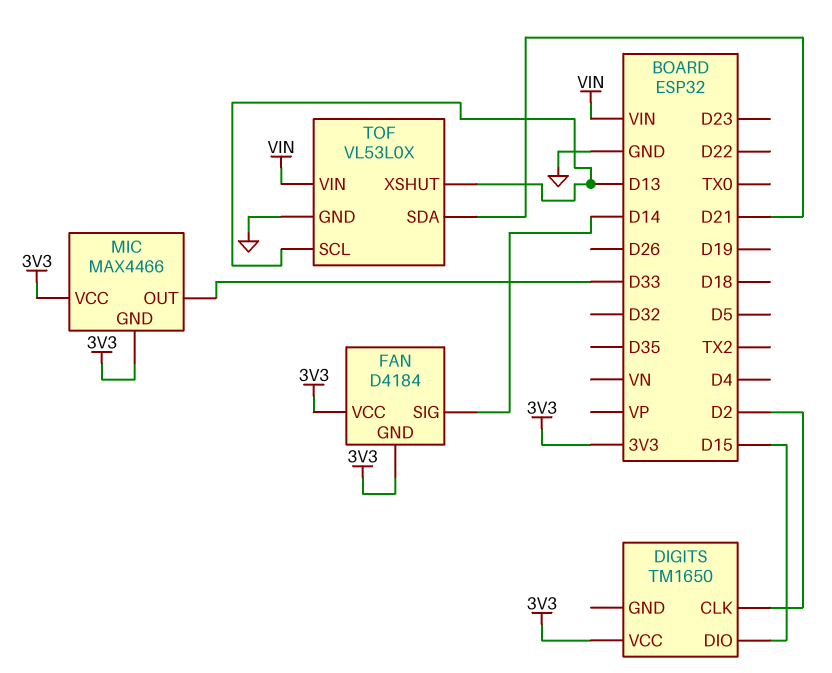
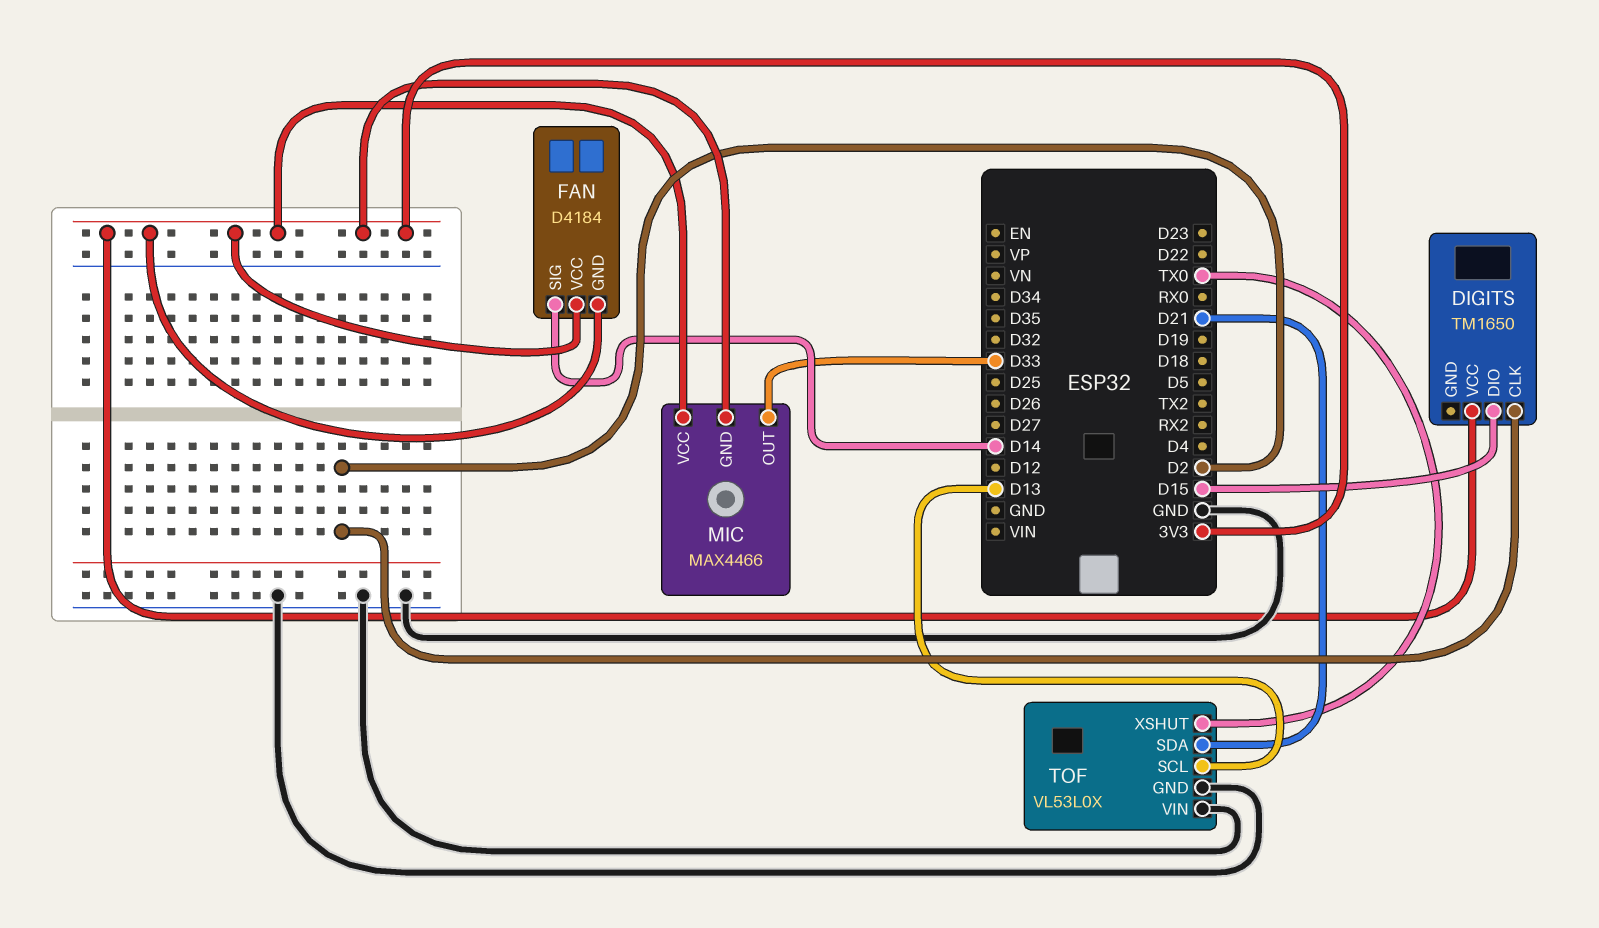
TOF pin VIN: VIN -> GND
TOF pin XSHUT: D13 -> TX0

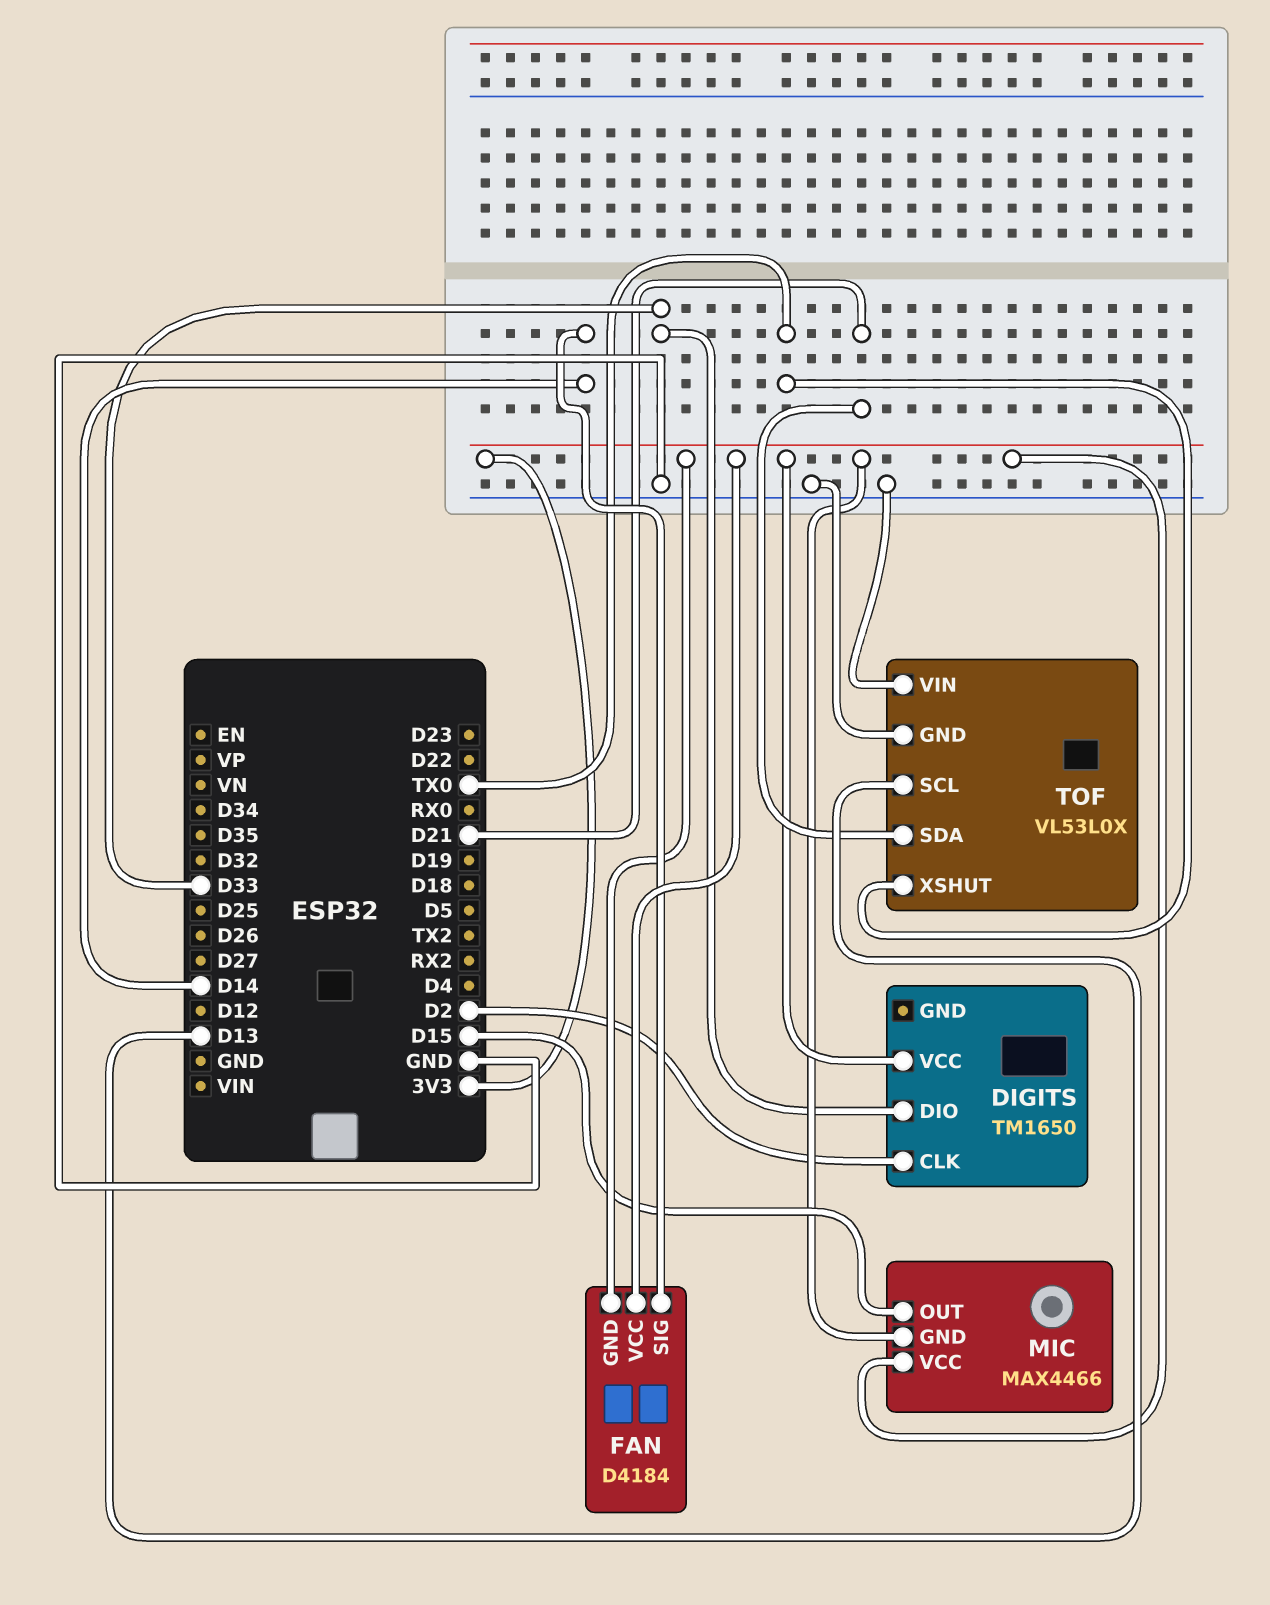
DIGITS pin DIO: D15 -> D33
MIC pin OUT: D33 -> D15

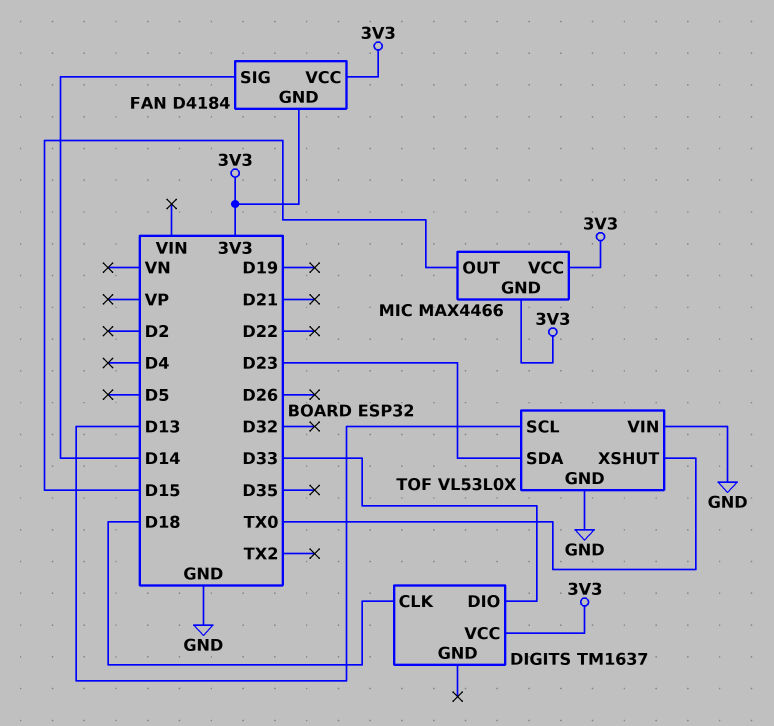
DIGITS: TM1650 -> TM1637
DIGITS pin CLK: D2 -> D18
TOF pin SDA: D21 -> D23

